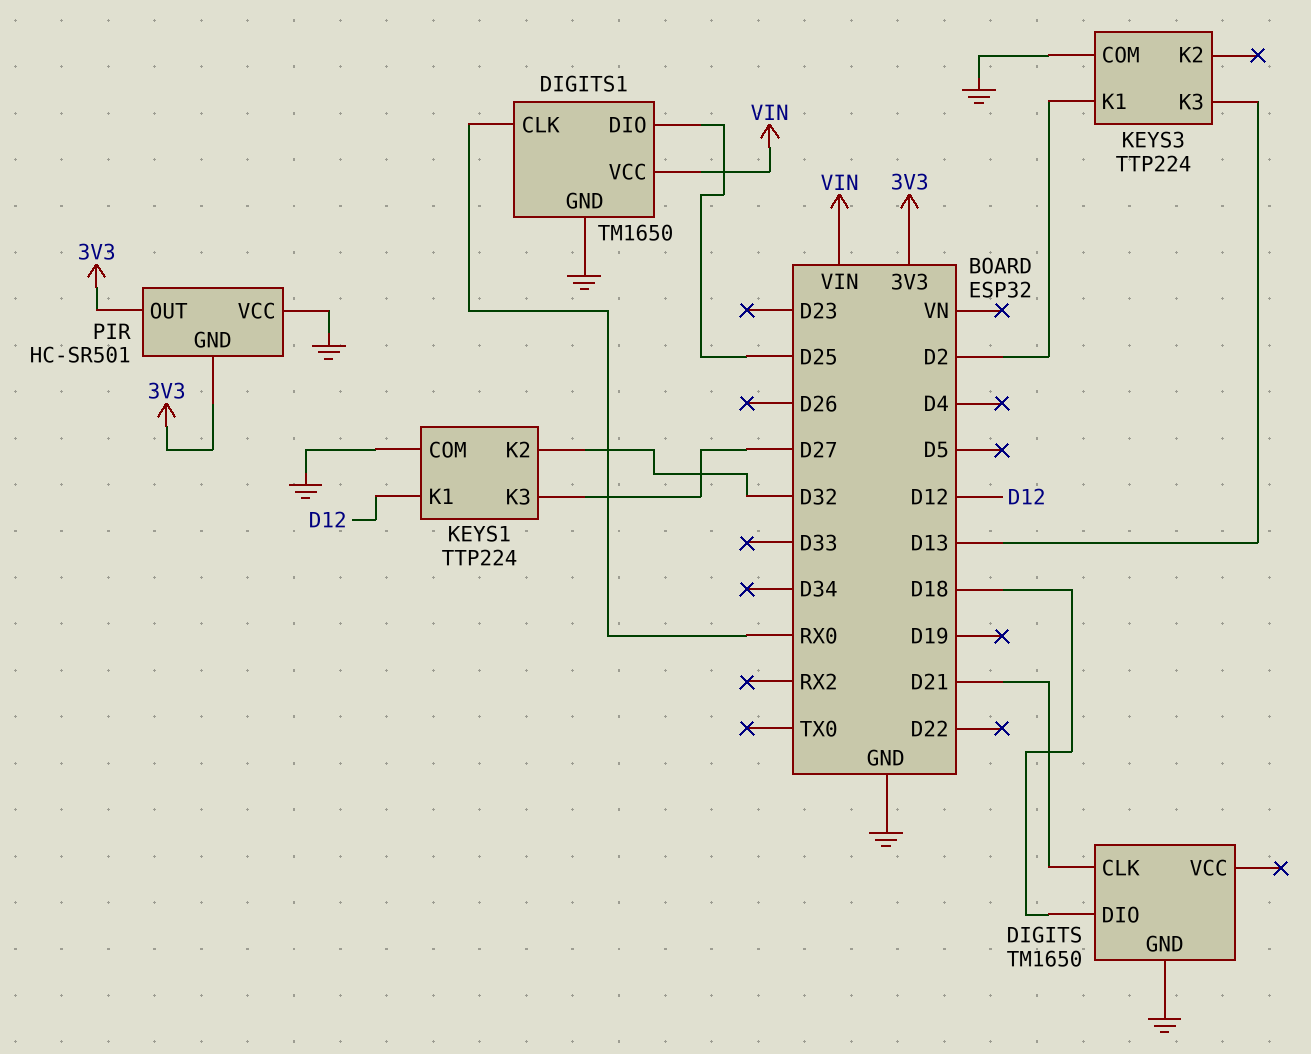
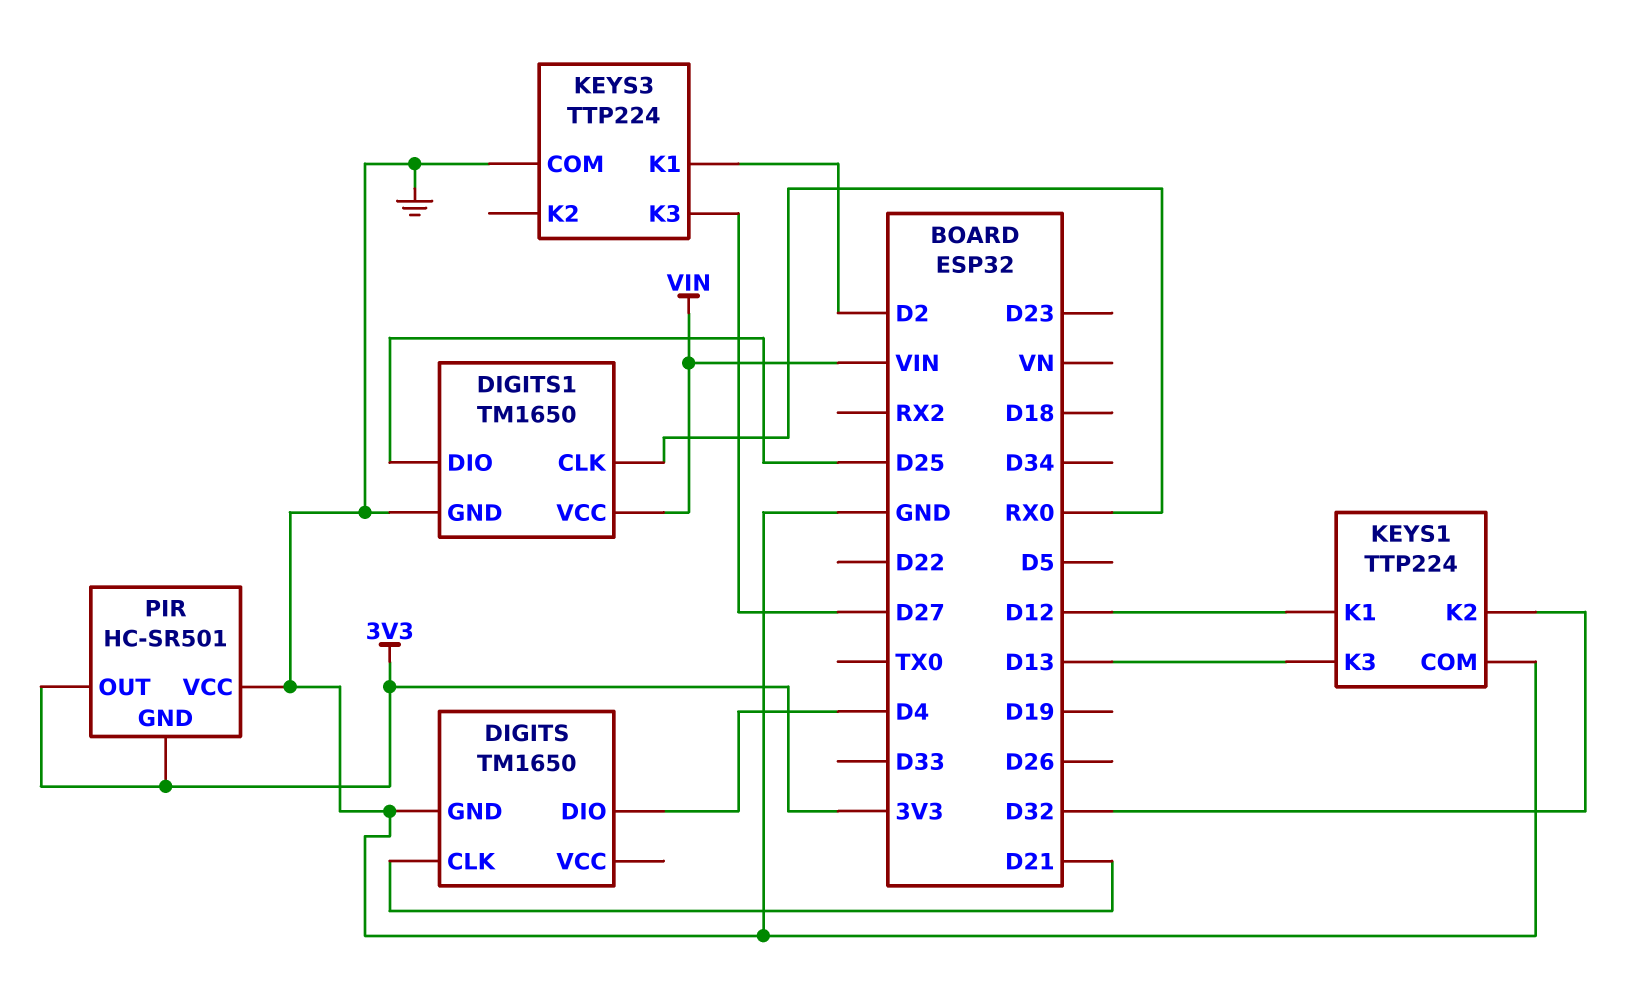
DIGITS pin DIO: D18 -> D4
KEYS1 pin K3: D27 -> D13
KEYS3 pin K3: D13 -> D27

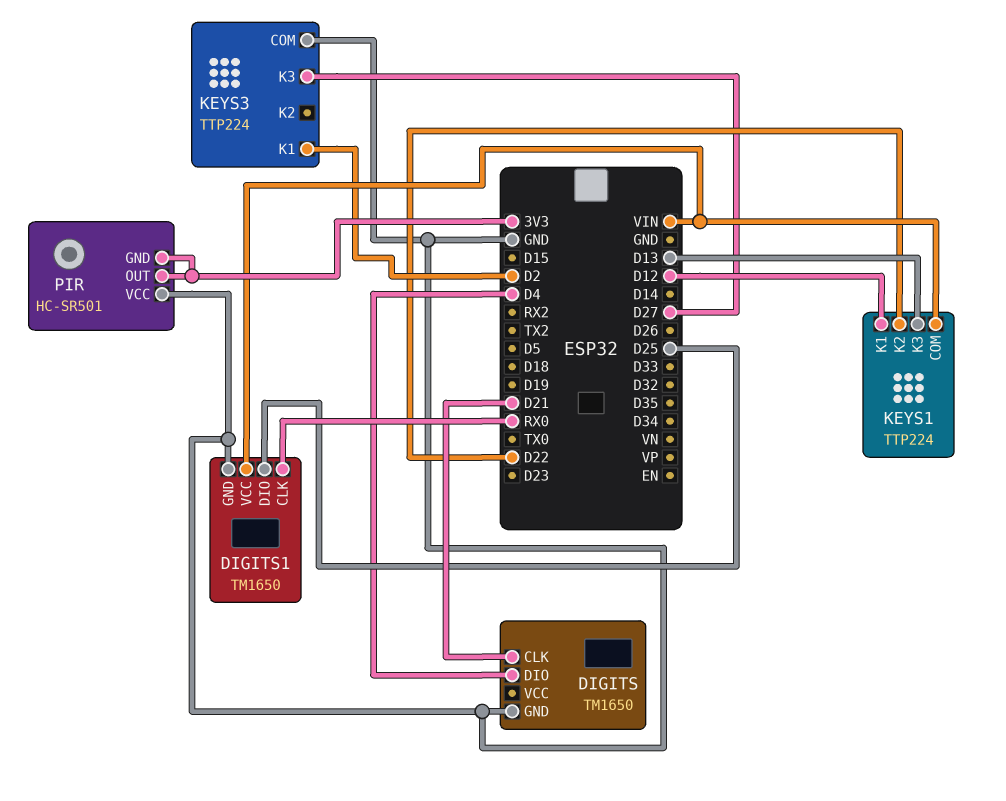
KEYS1 pin COM: GND -> VIN
KEYS1 pin K2: D32 -> D22

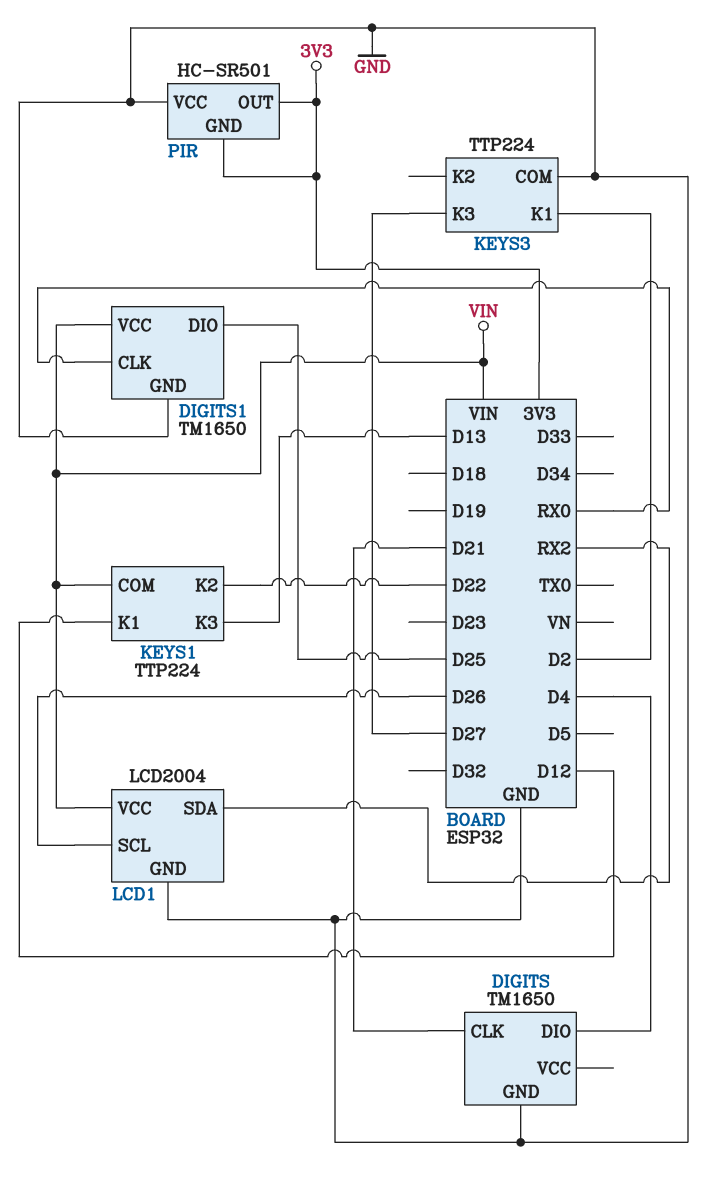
LCD1: none -> LCD2004
LCD1 pin GND: none -> GND
LCD1 pin SCL: none -> D26
LCD1 pin SDA: none -> RX2
LCD1 pin VCC: none -> VIN

